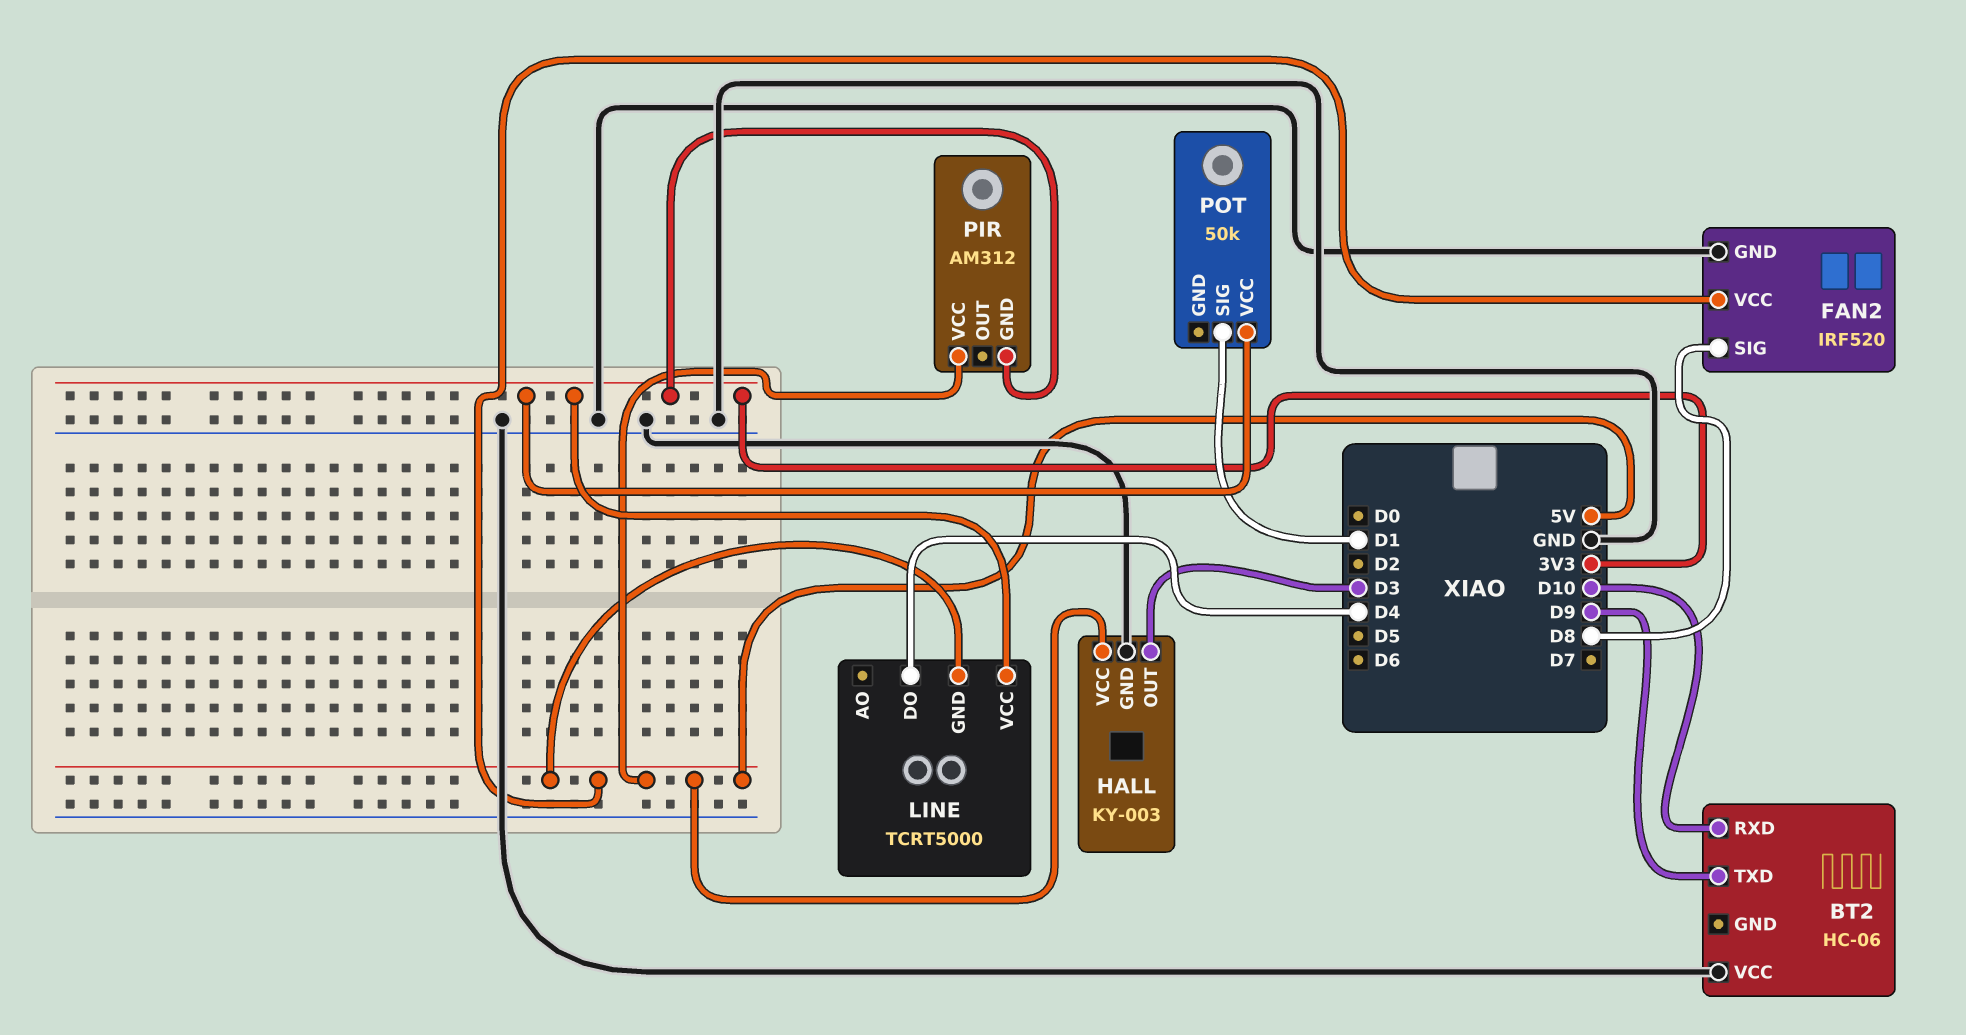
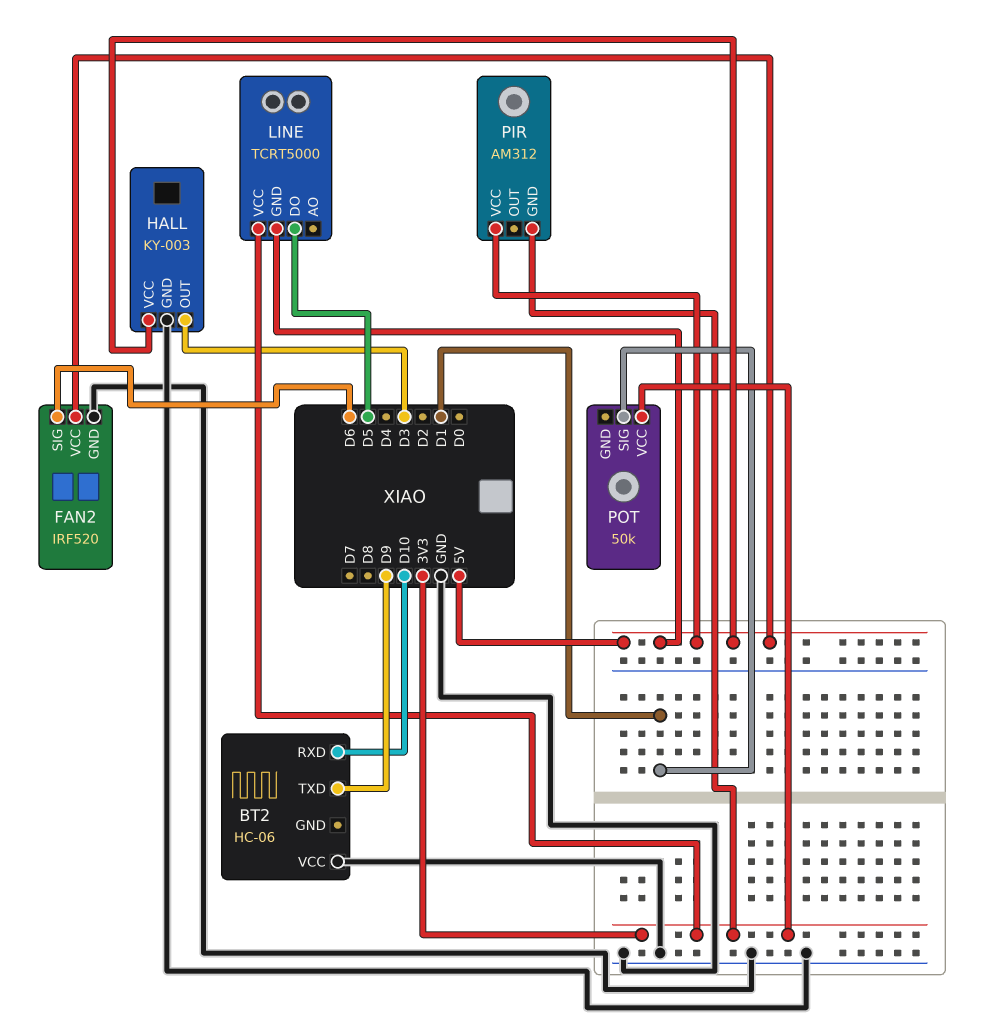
FAN2 pin SIG: D8 -> D6
LINE pin DO: D4 -> D5

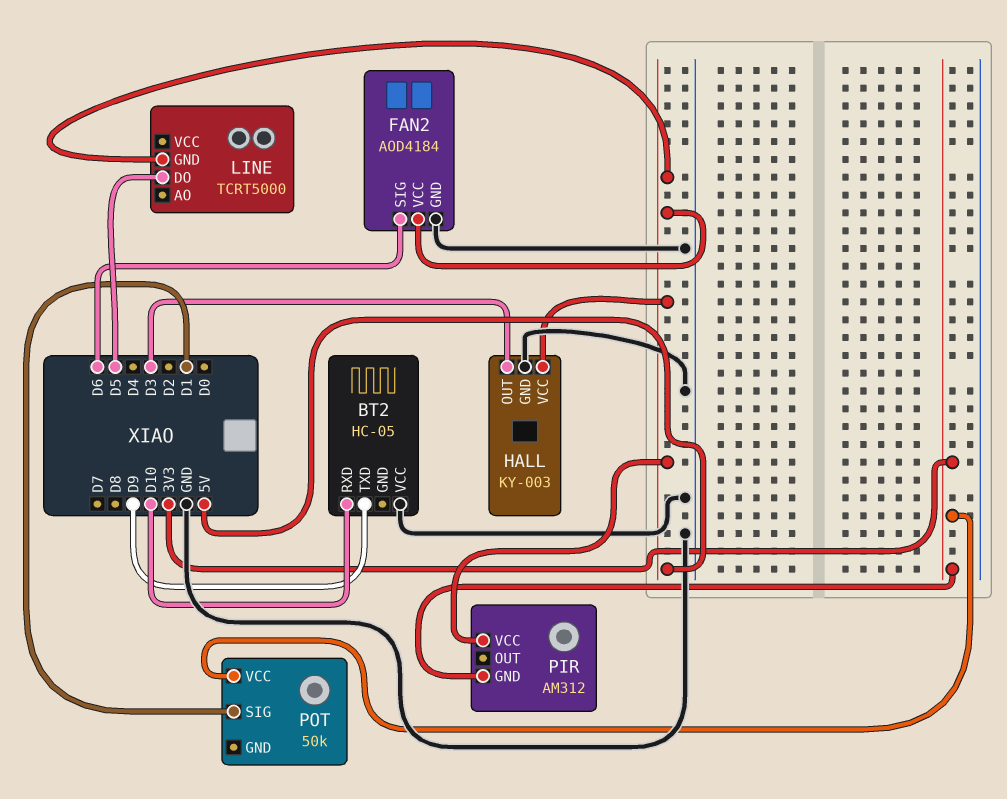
BT2: HC-06 -> HC-05
FAN2: IRF520 -> AOD4184
LINE pin VCC: 3V3 -> none

